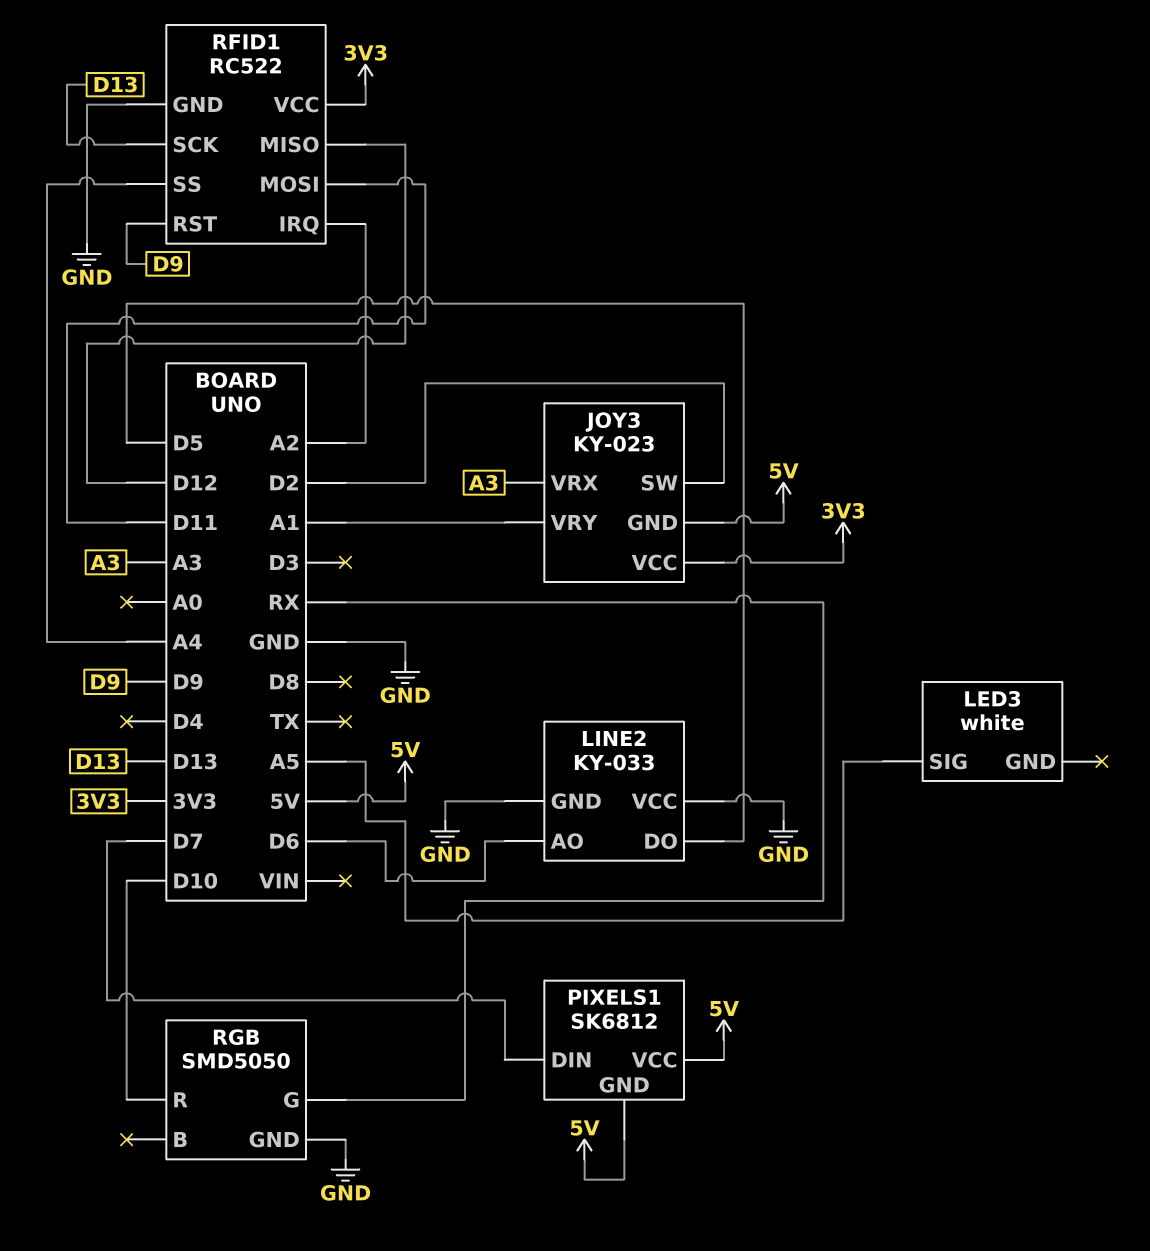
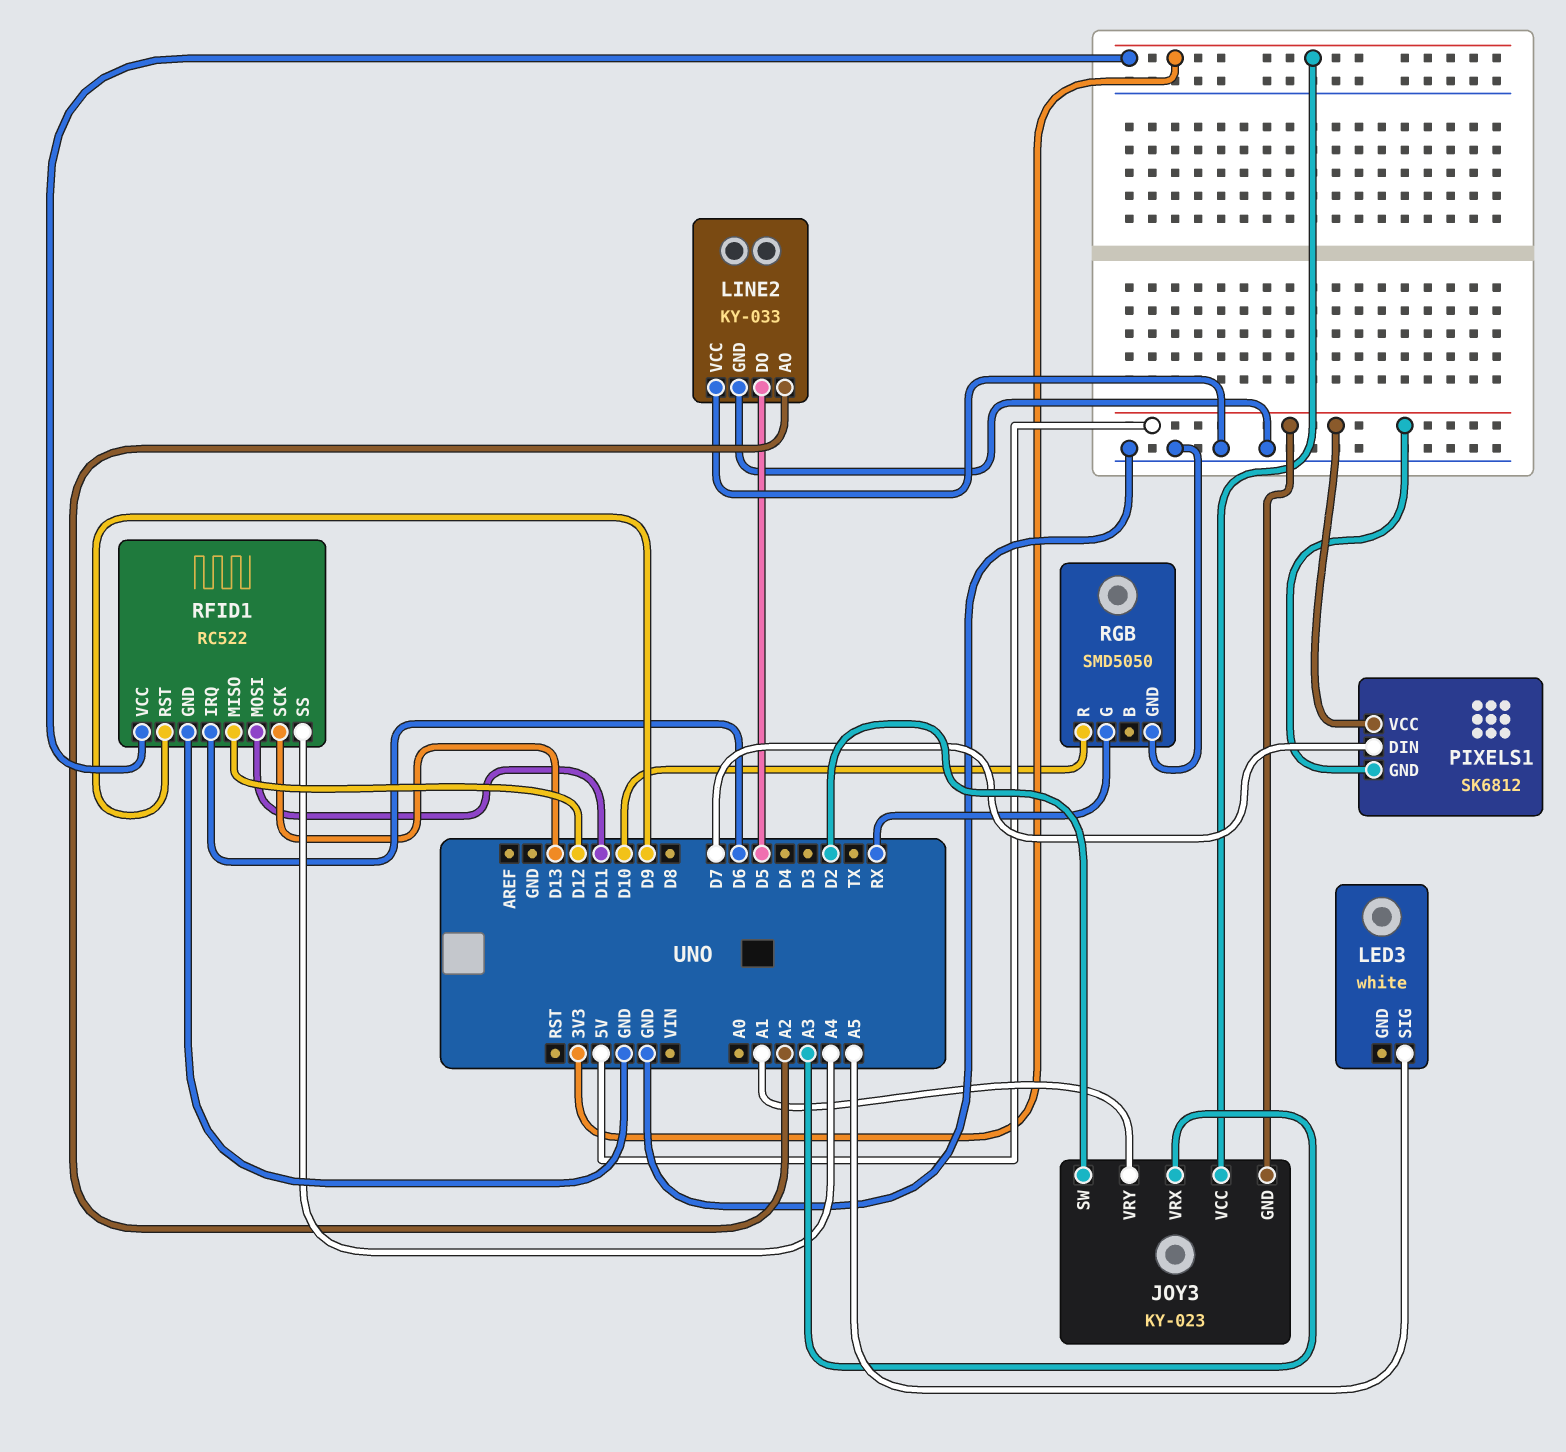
LINE2 pin AO: D6 -> A2
RFID1 pin IRQ: A2 -> D6

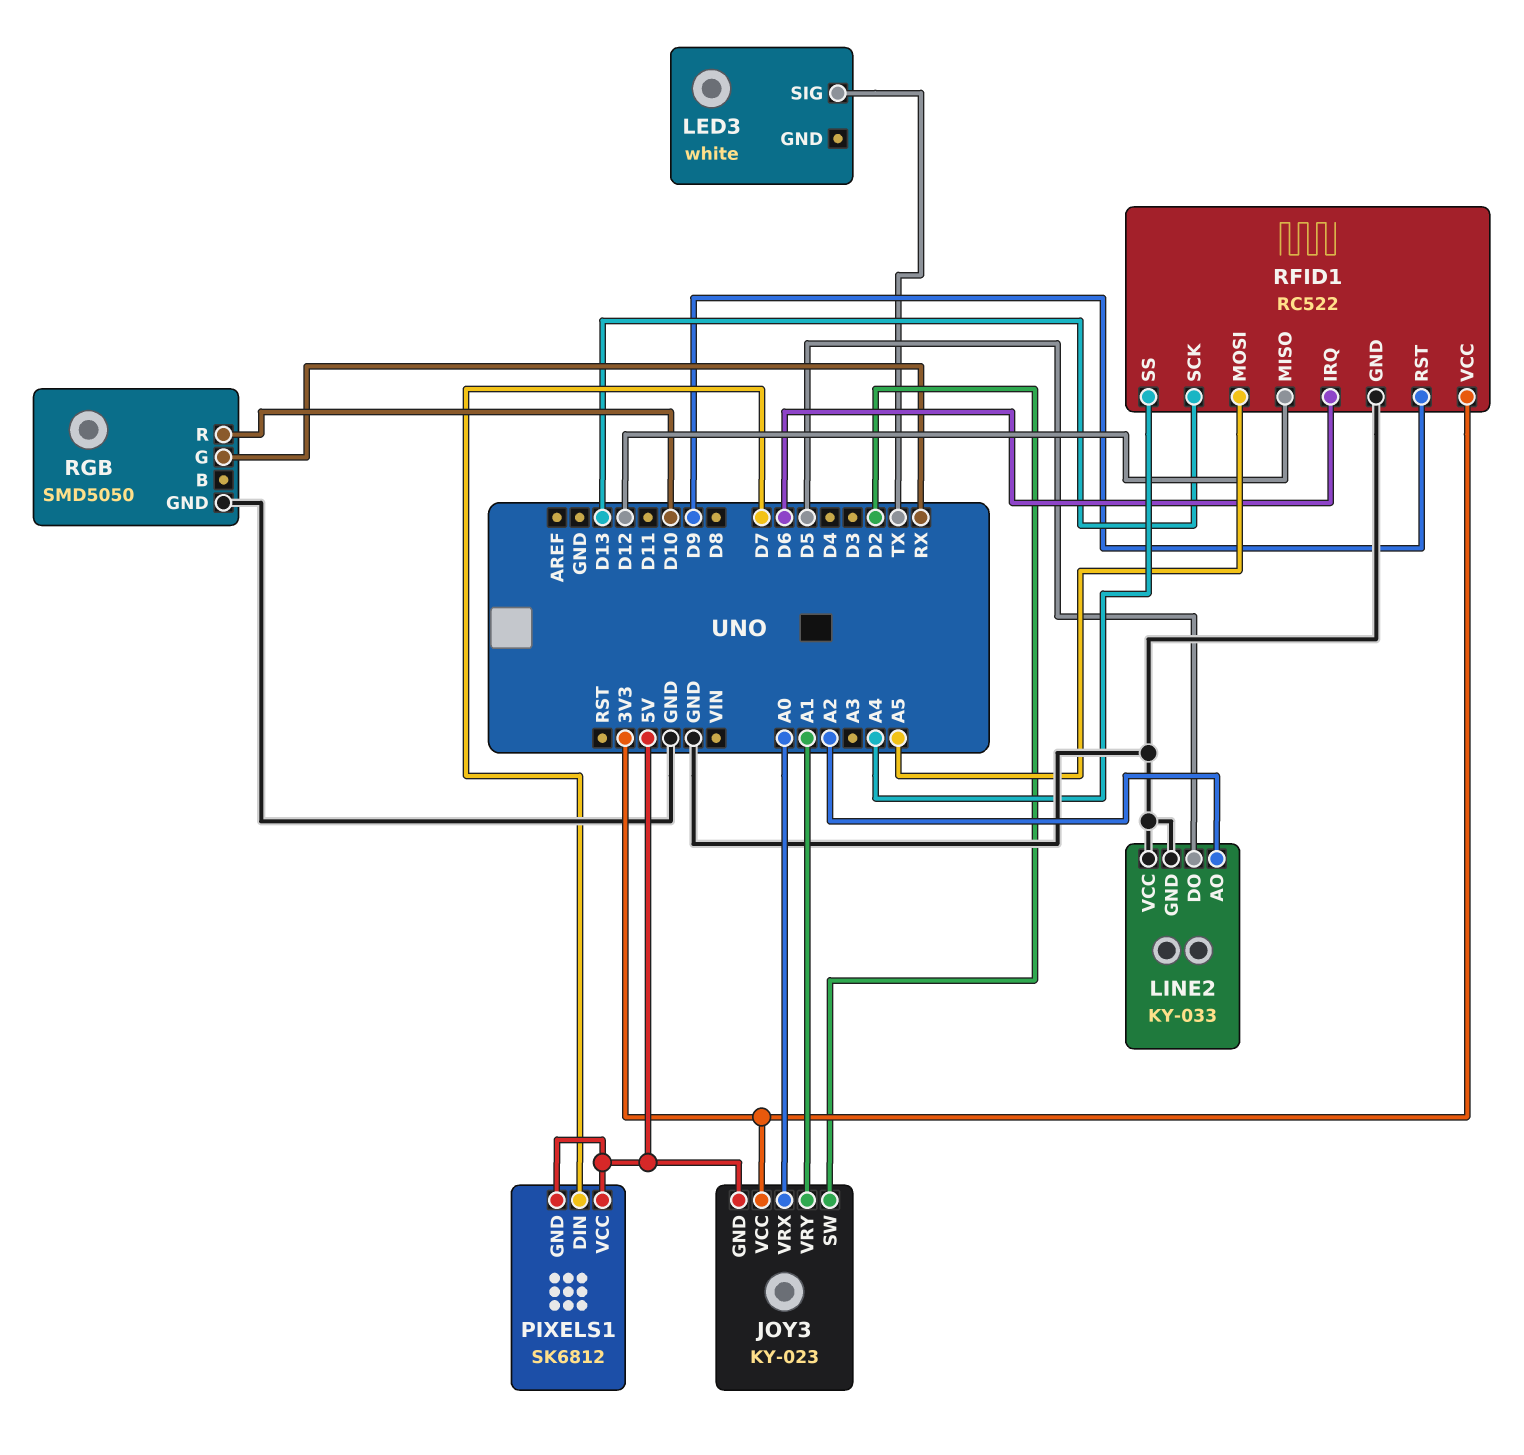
JOY3 pin VRX: A3 -> A0
LED3 pin SIG: A5 -> TX
RFID1 pin MOSI: D11 -> A5

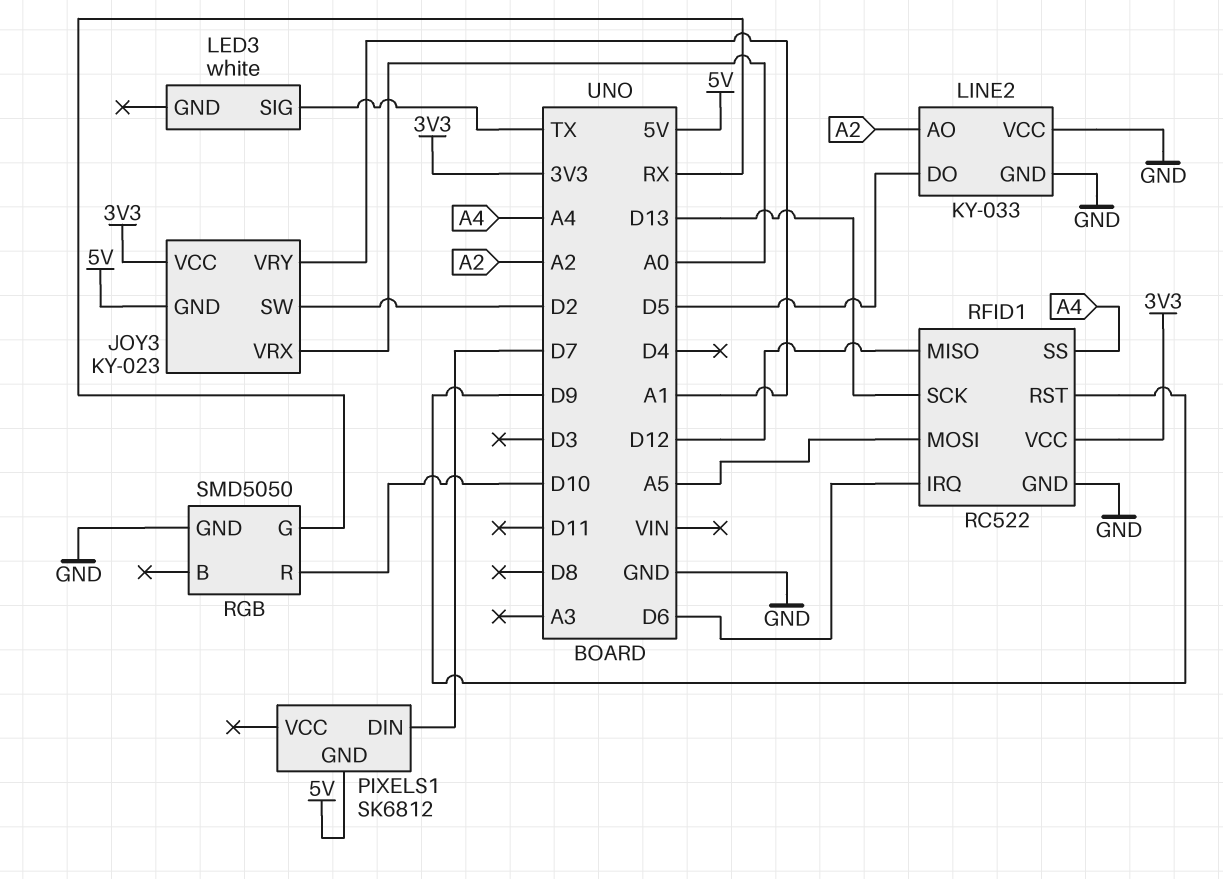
PIXELS1 pin VCC: 5V -> none

